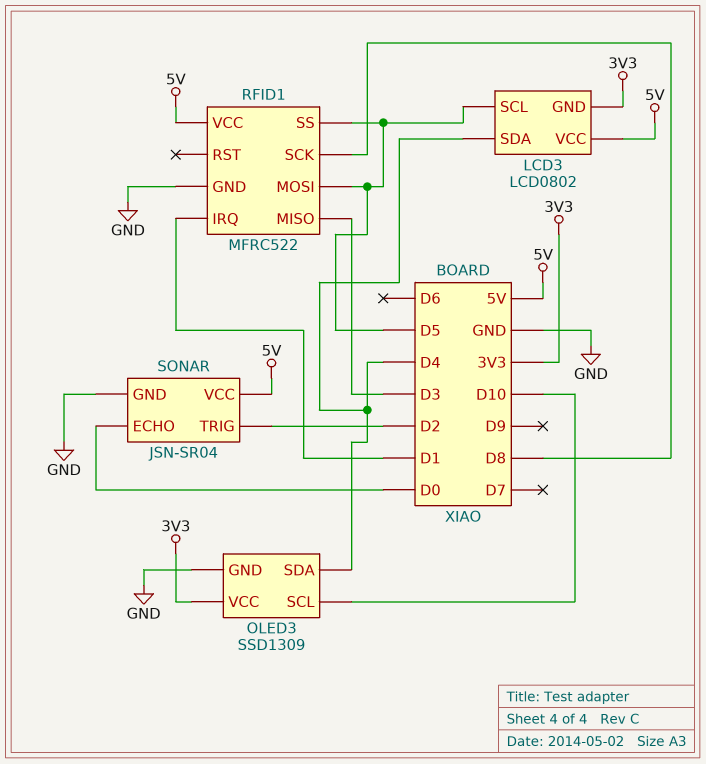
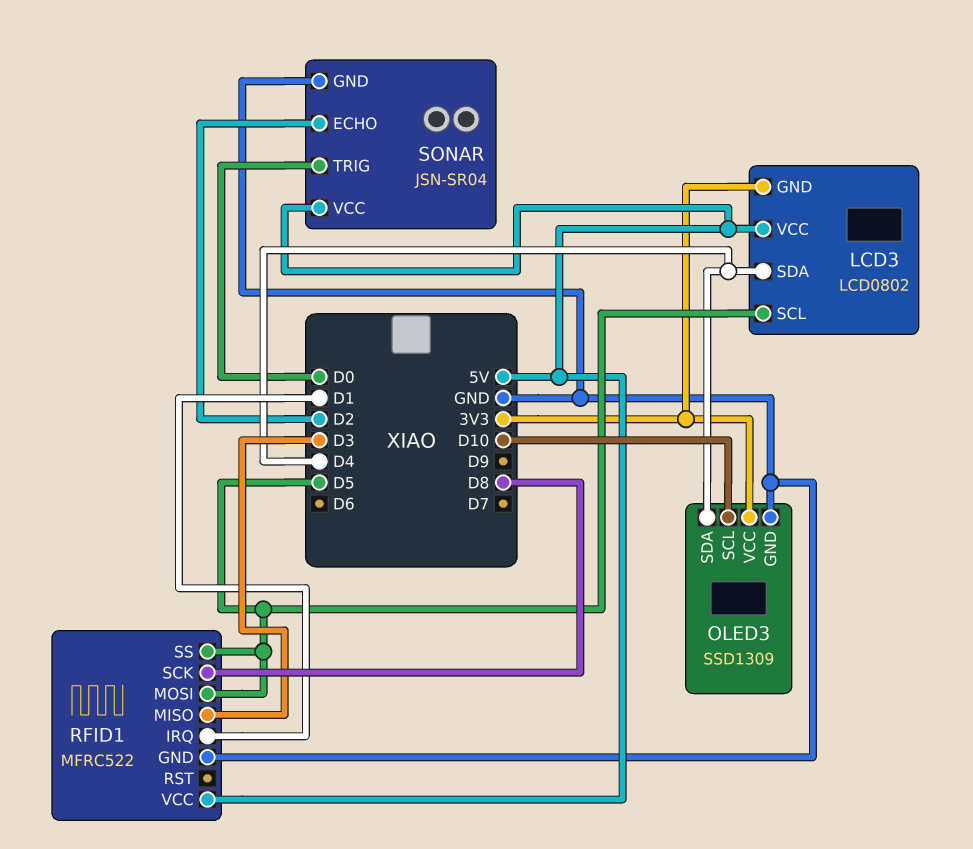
SONAR pin ECHO: D0 -> D2
SONAR pin TRIG: D2 -> D0

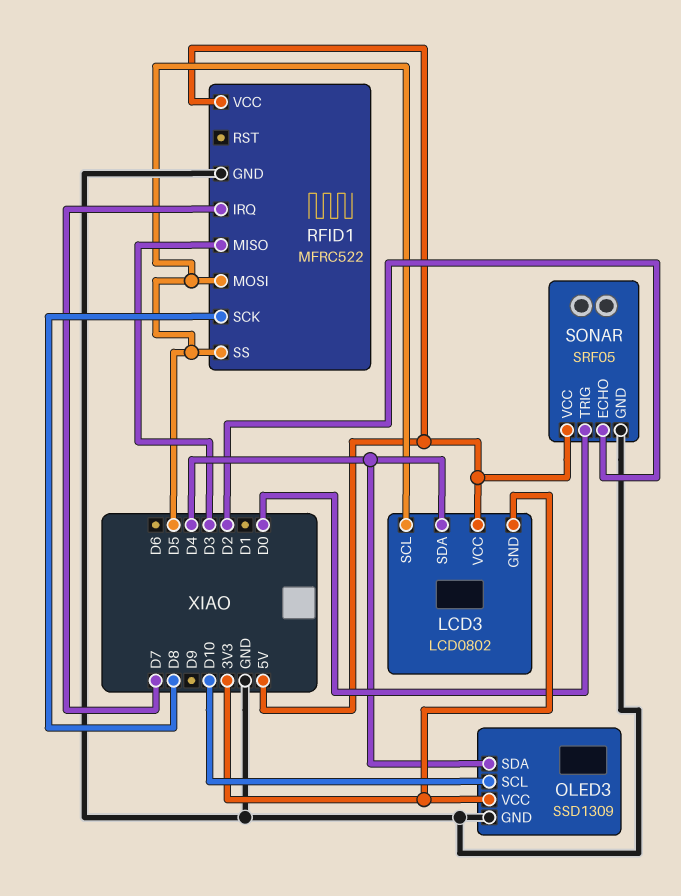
RFID1 pin IRQ: D1 -> D7
SONAR: JSN-SR04 -> SRF05

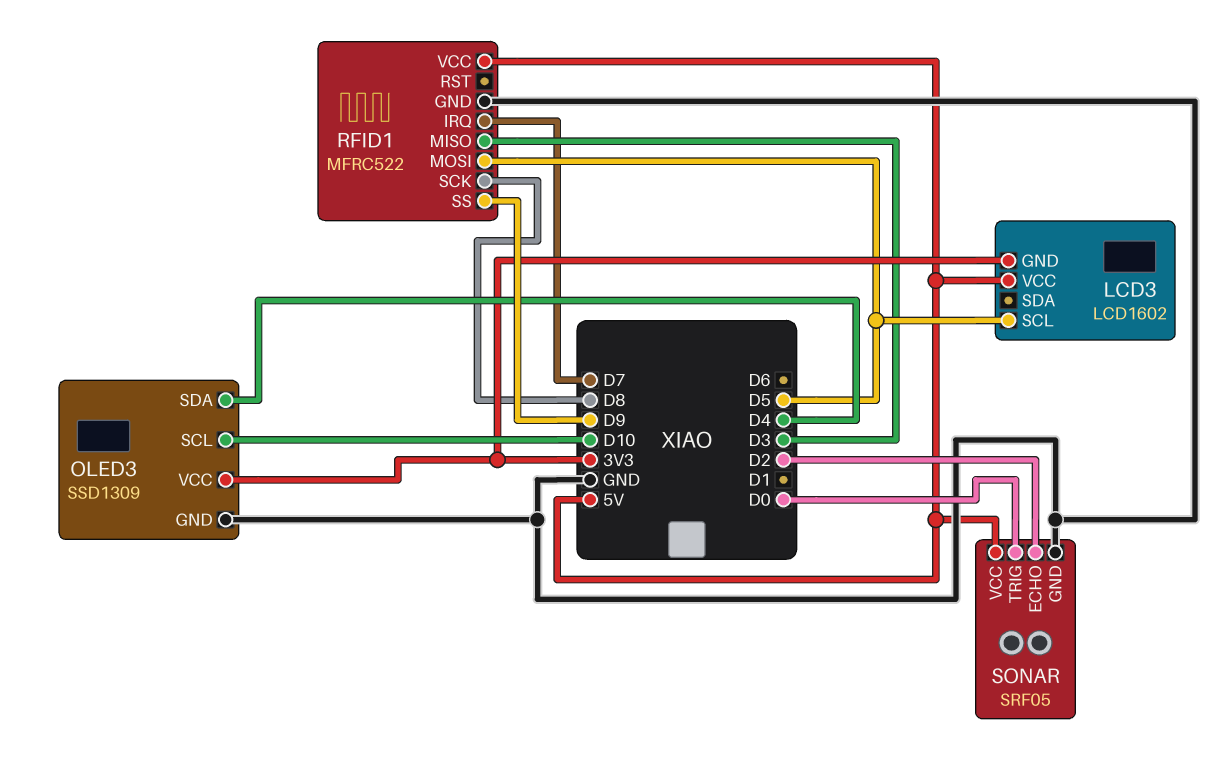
LCD3: LCD0802 -> LCD1602
LCD3 pin SDA: D4 -> none
RFID1 pin SS: D5 -> D9

